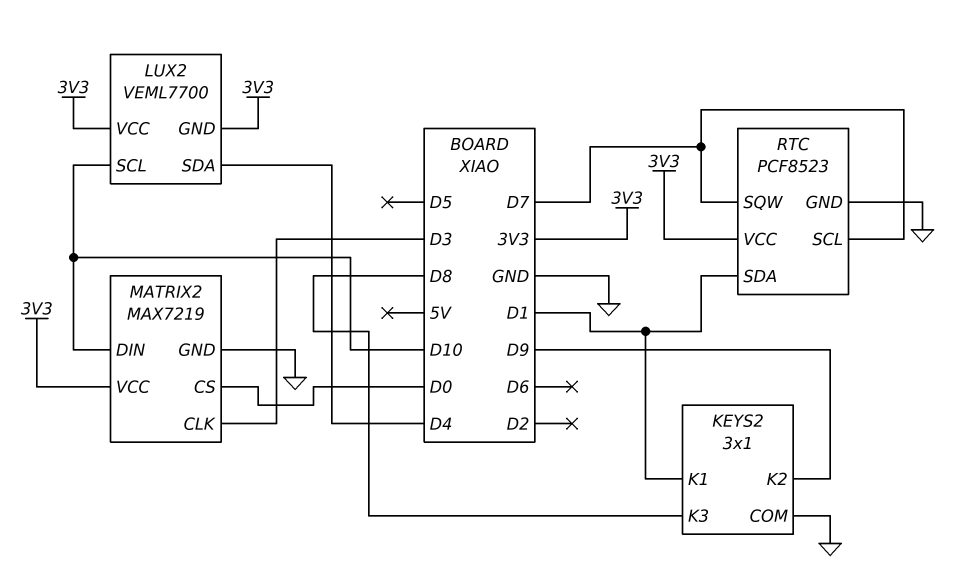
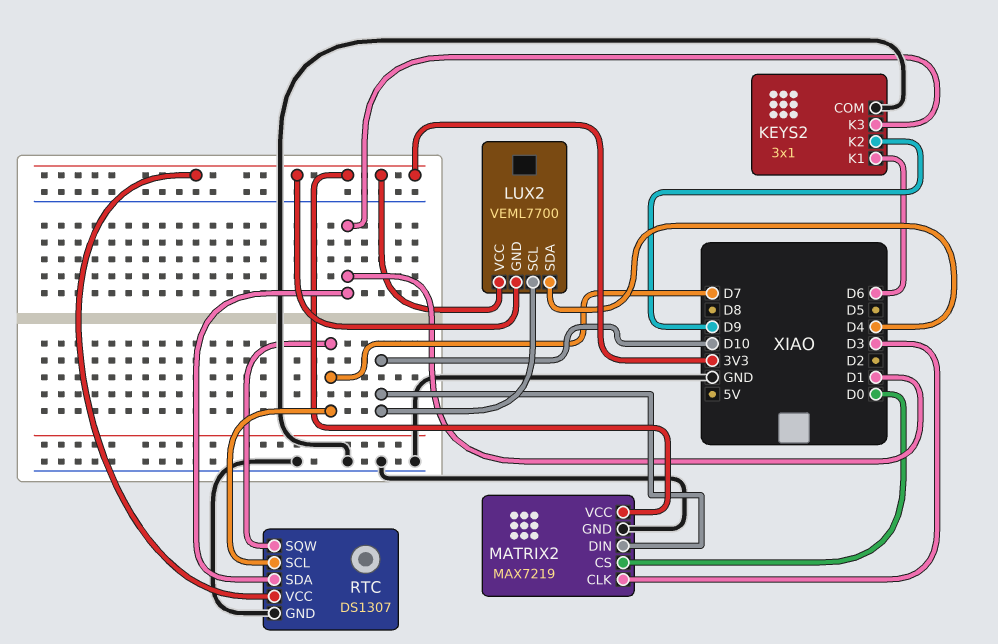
KEYS2 pin K1: D1 -> D6
KEYS2 pin K3: D8 -> D1
RTC: PCF8523 -> DS1307

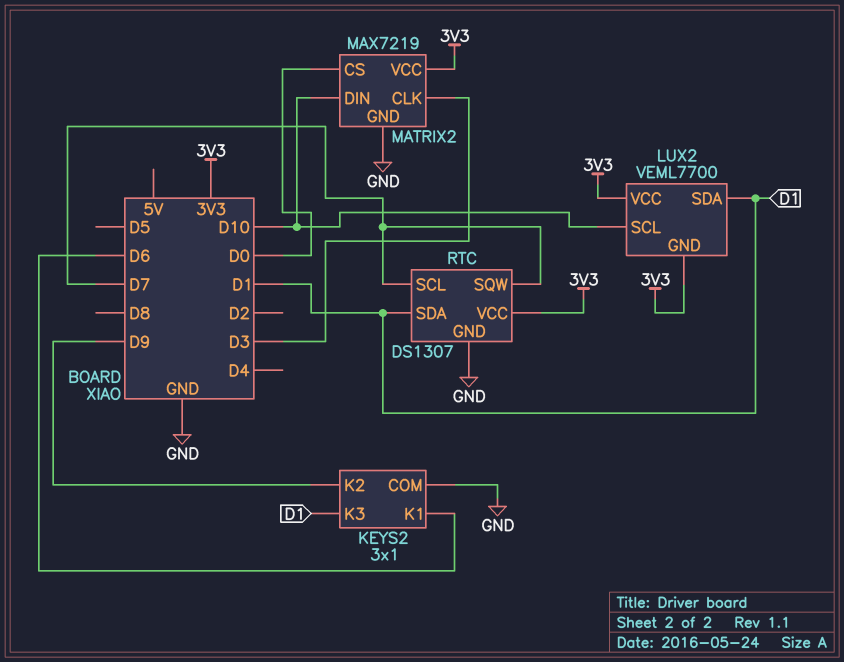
LUX2 pin SDA: D4 -> D1

